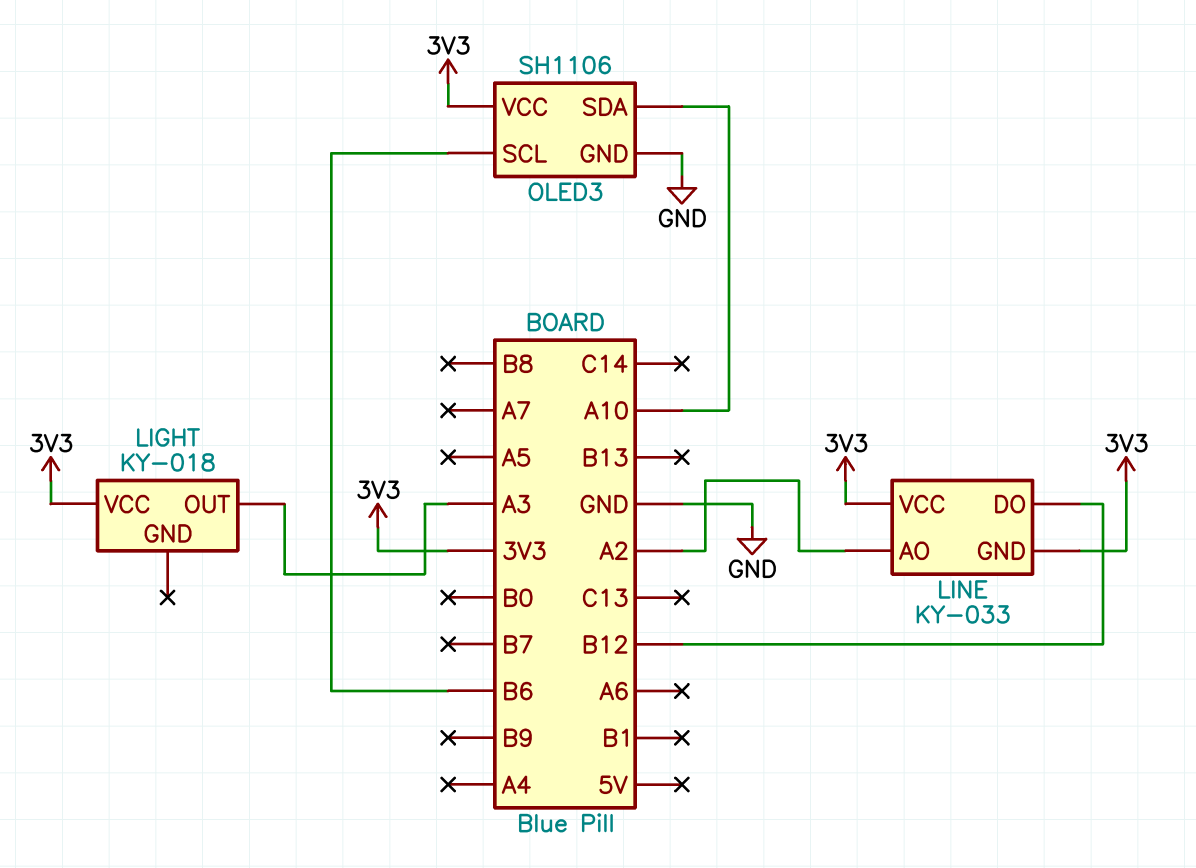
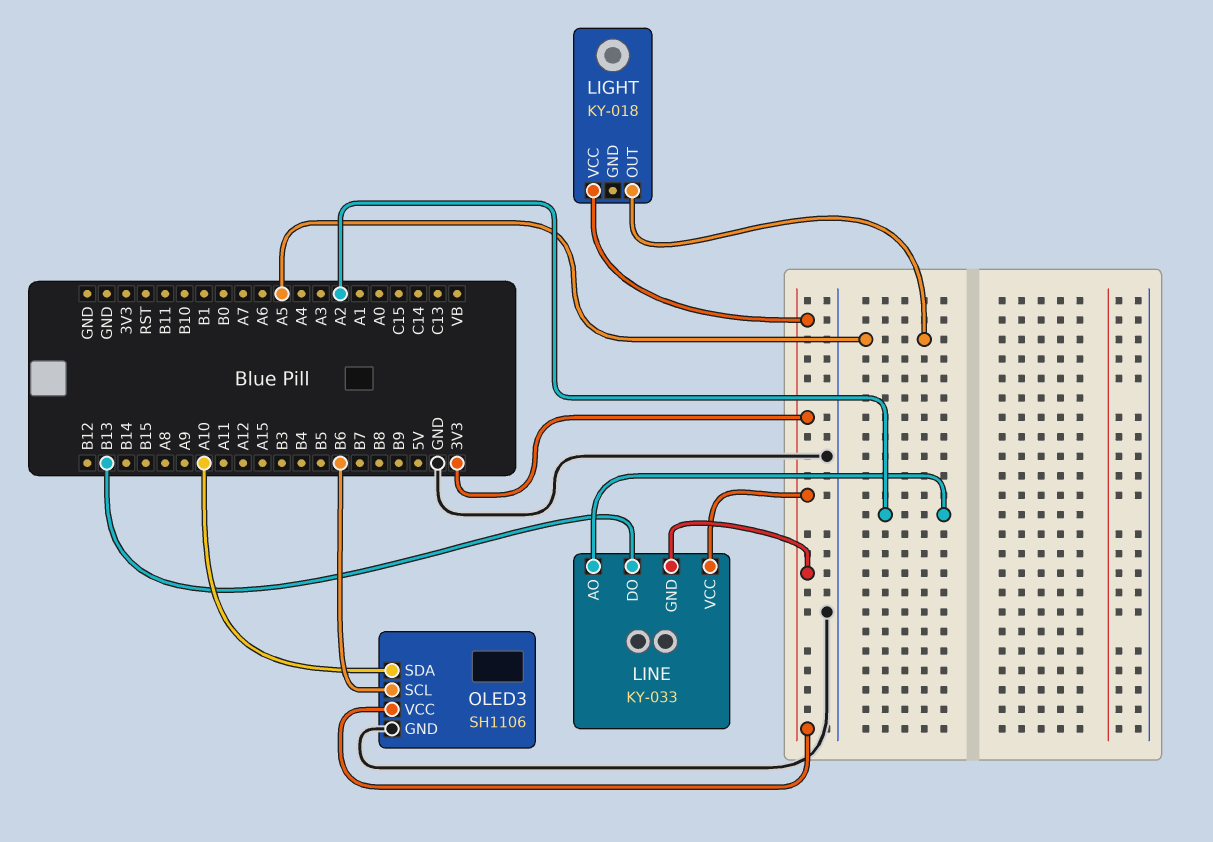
LIGHT pin OUT: A3 -> A5
LINE pin DO: B12 -> B13

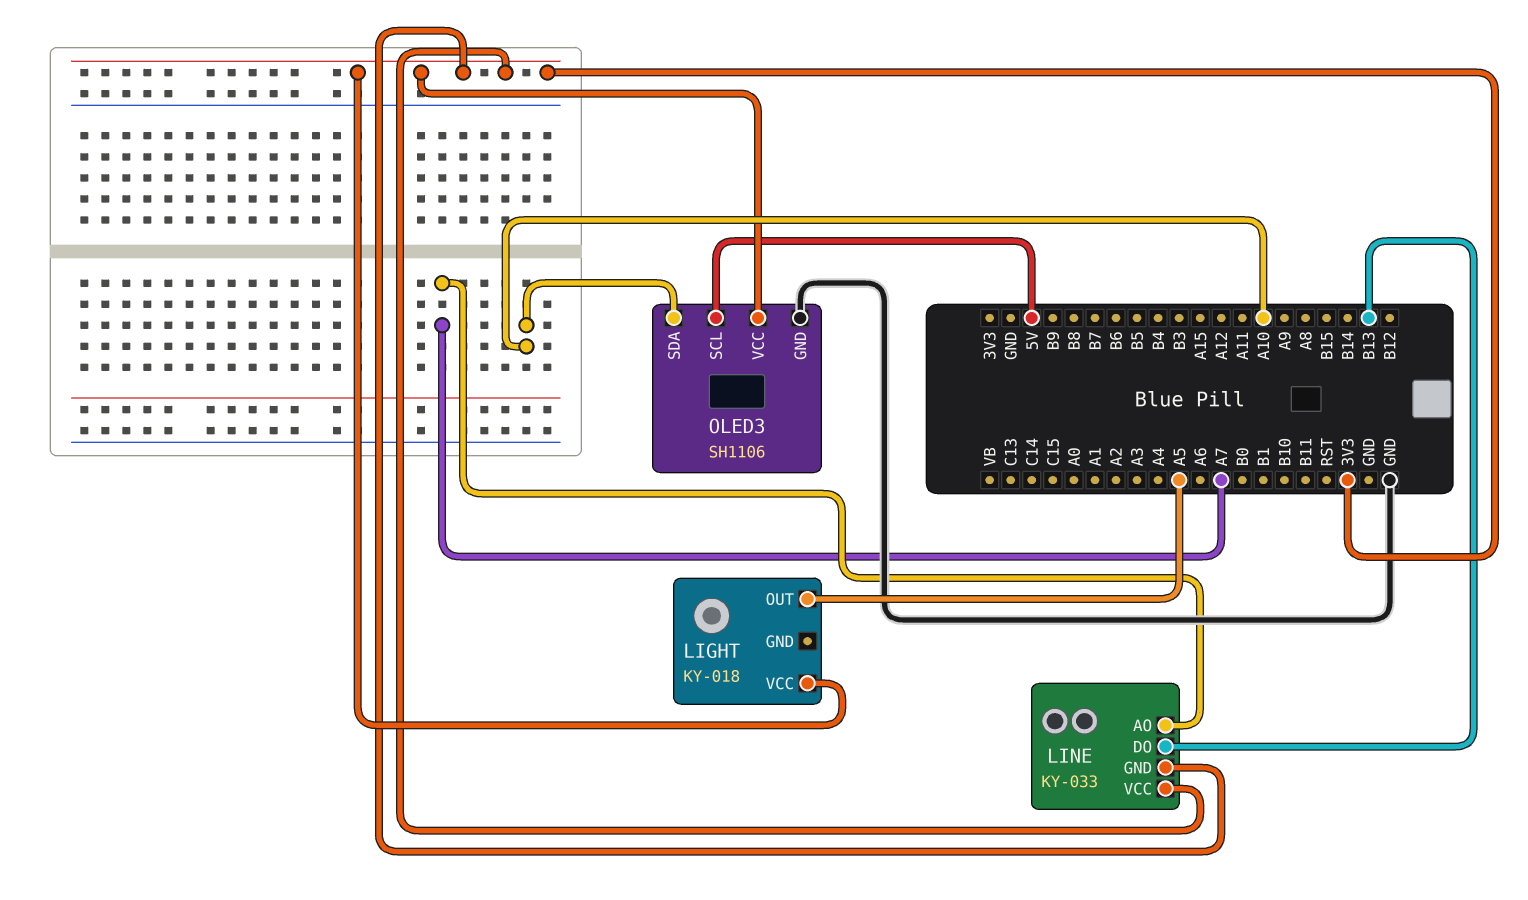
LINE pin AO: A2 -> A7
OLED3 pin SCL: B6 -> 5V

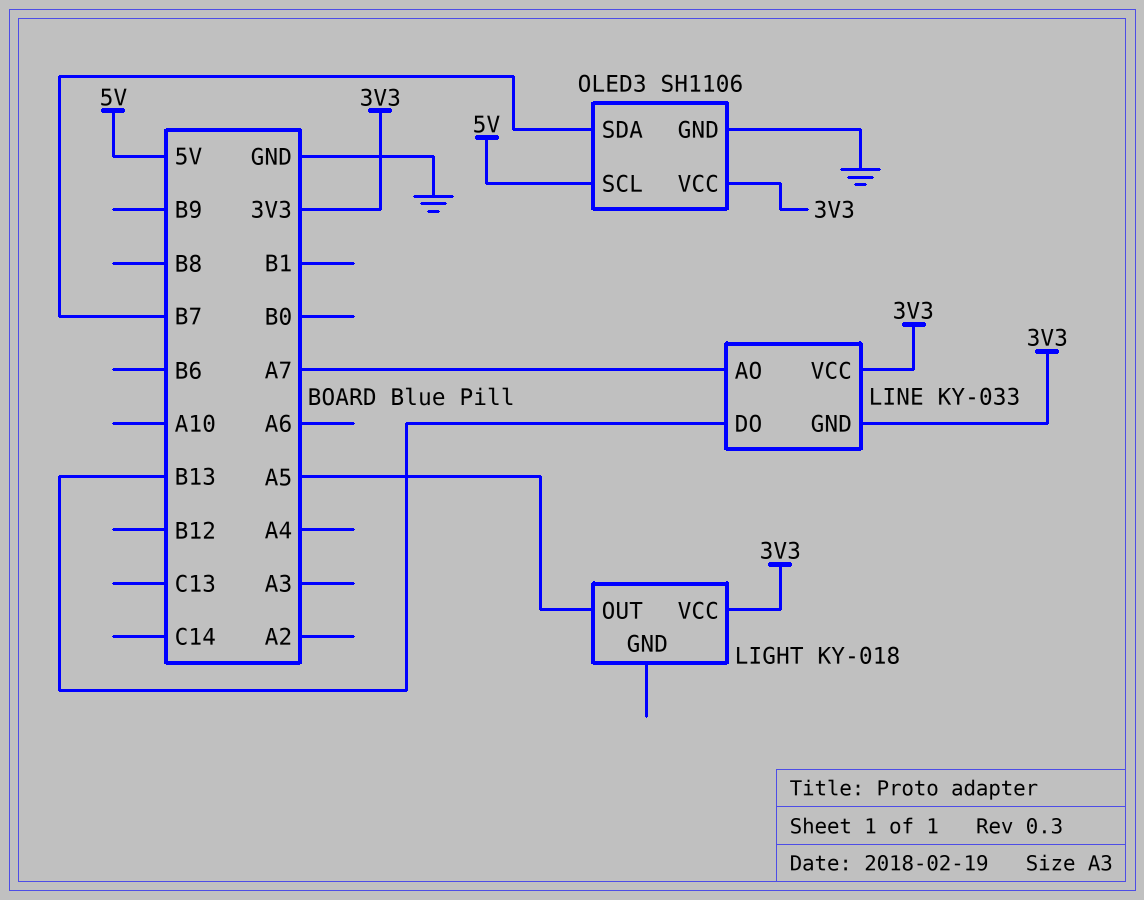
OLED3 pin SDA: A10 -> B7

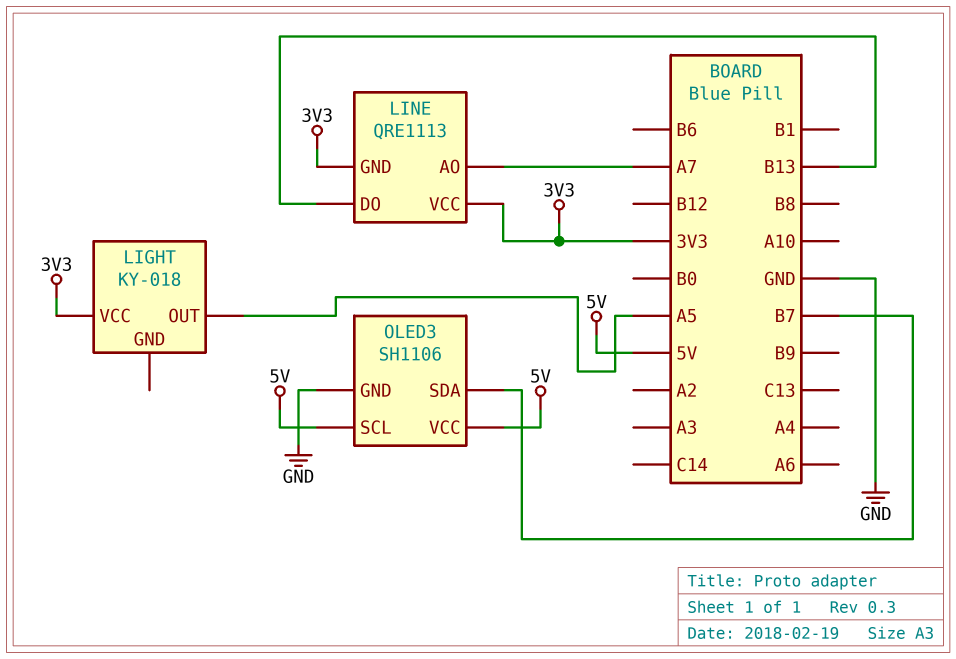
LINE: KY-033 -> QRE1113
OLED3 pin VCC: 3V3 -> 5V

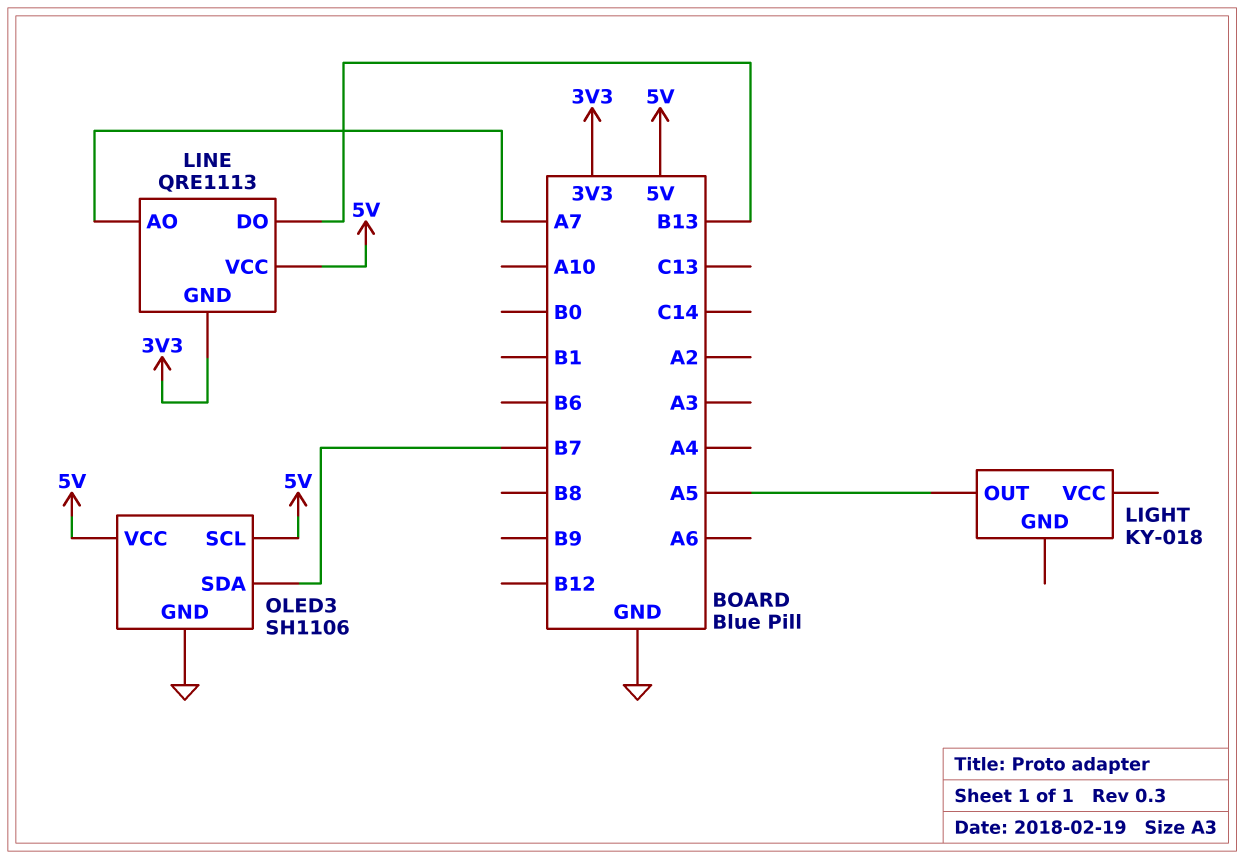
LIGHT pin VCC: 3V3 -> none
LINE pin VCC: 3V3 -> 5V

